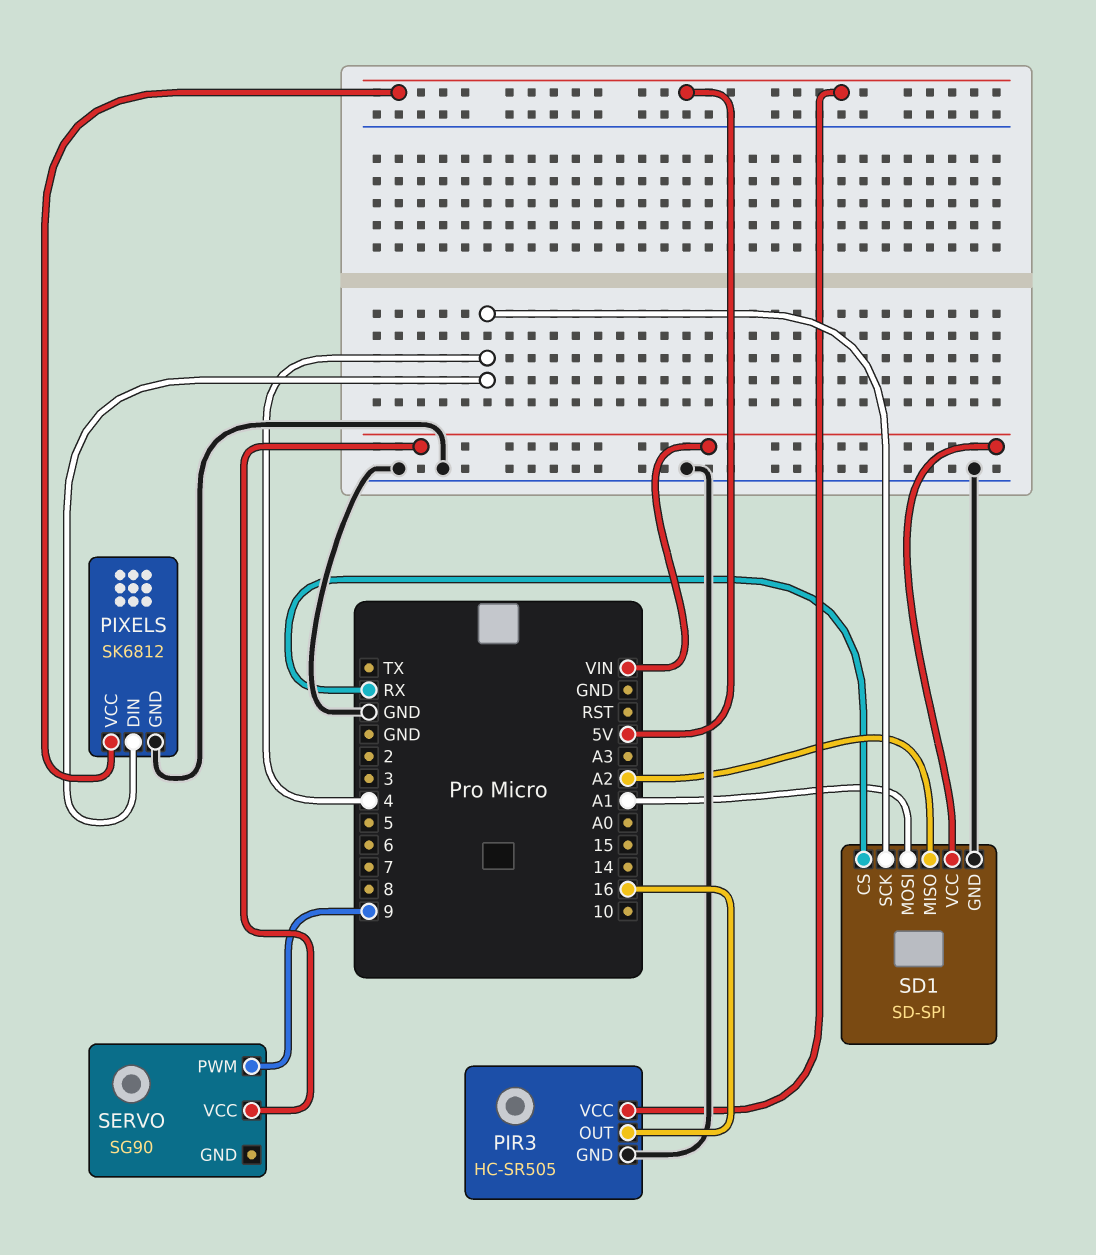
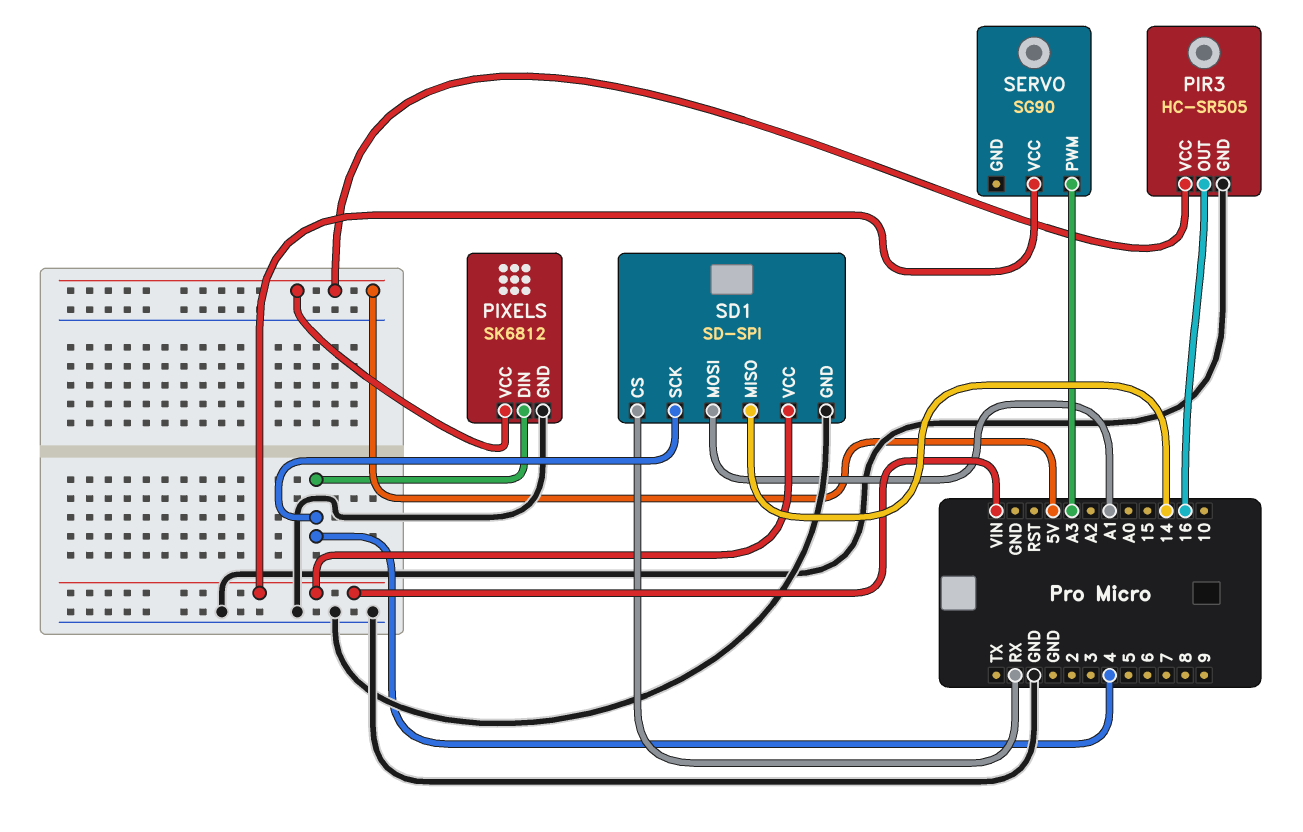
SD1 pin MISO: A2 -> 14
SERVO pin PWM: 9 -> A3

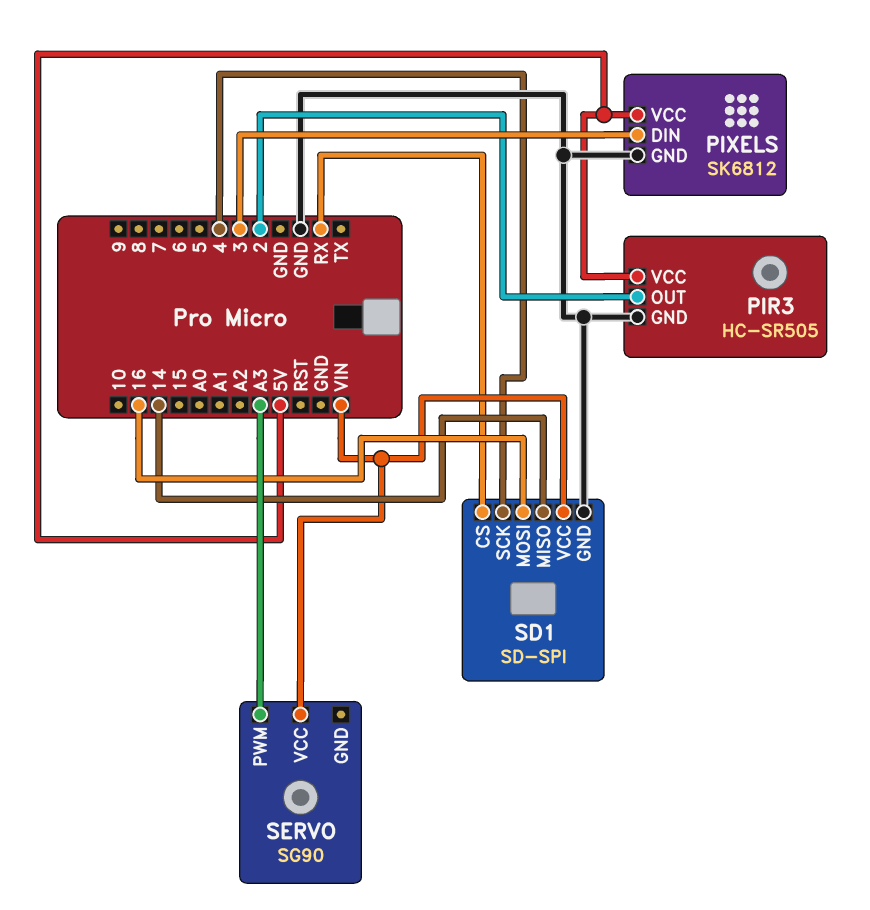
PIR3 pin OUT: 16 -> 2
PIXELS pin DIN: 4 -> 3
SD1 pin MOSI: A1 -> 16

